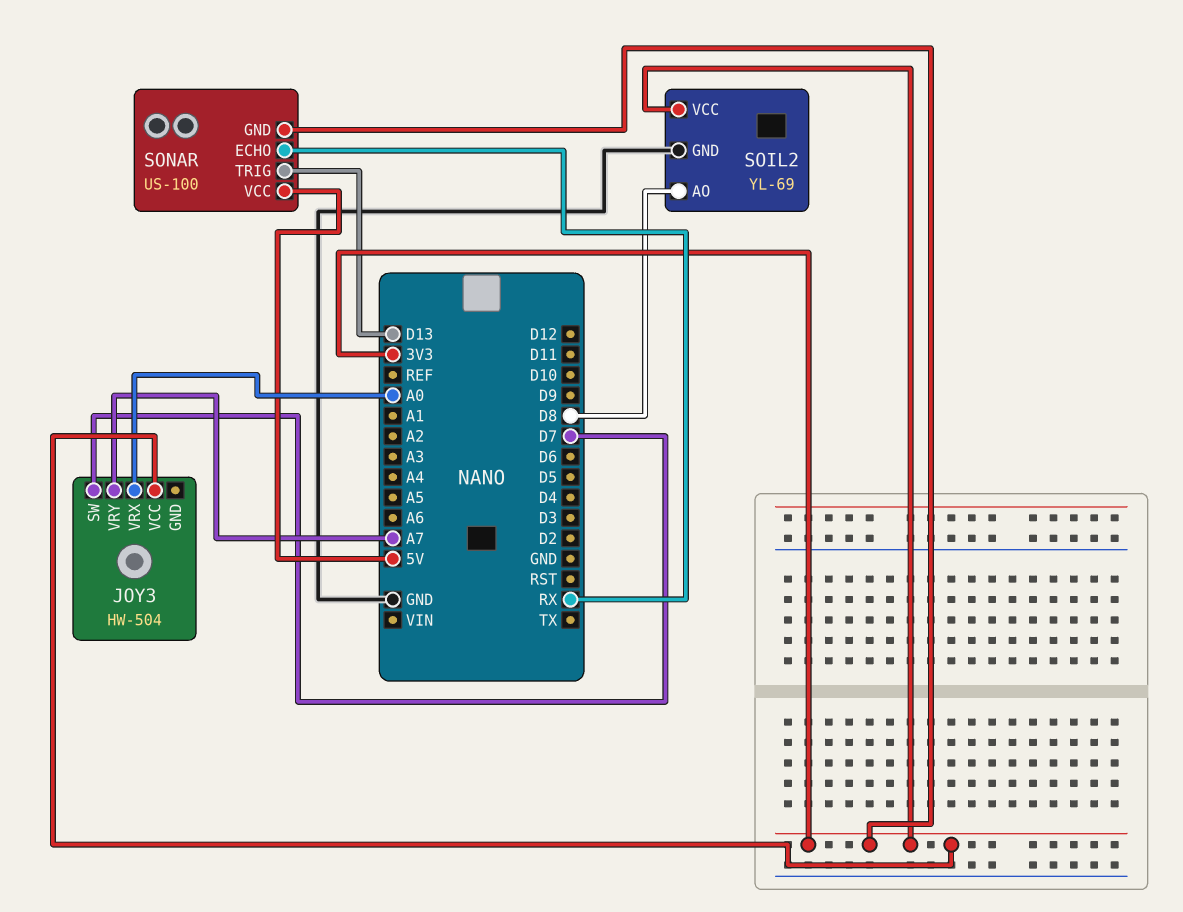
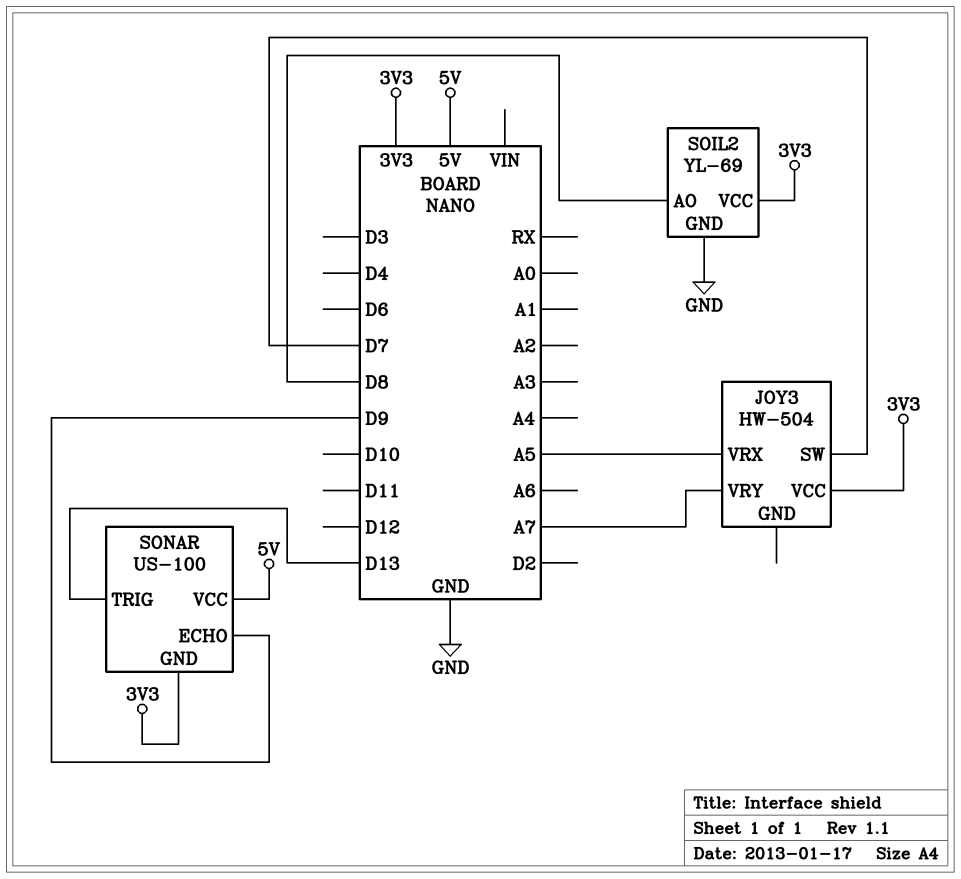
JOY3 pin VRX: A0 -> A5
SONAR pin ECHO: RX -> D9

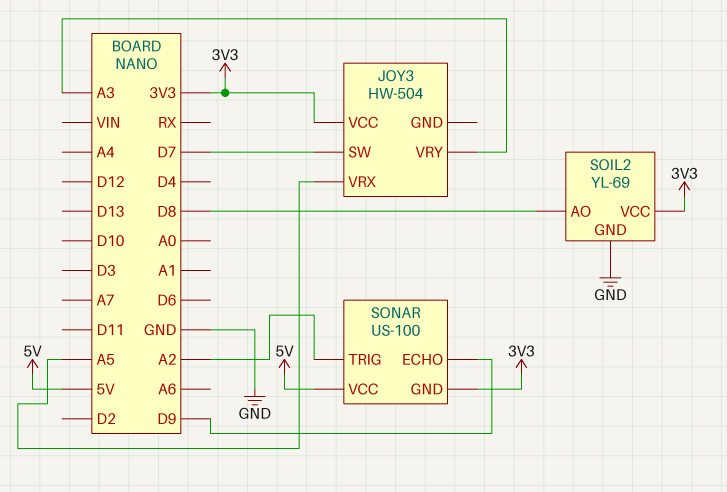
JOY3 pin VRY: A7 -> A3
SONAR pin TRIG: D13 -> A2

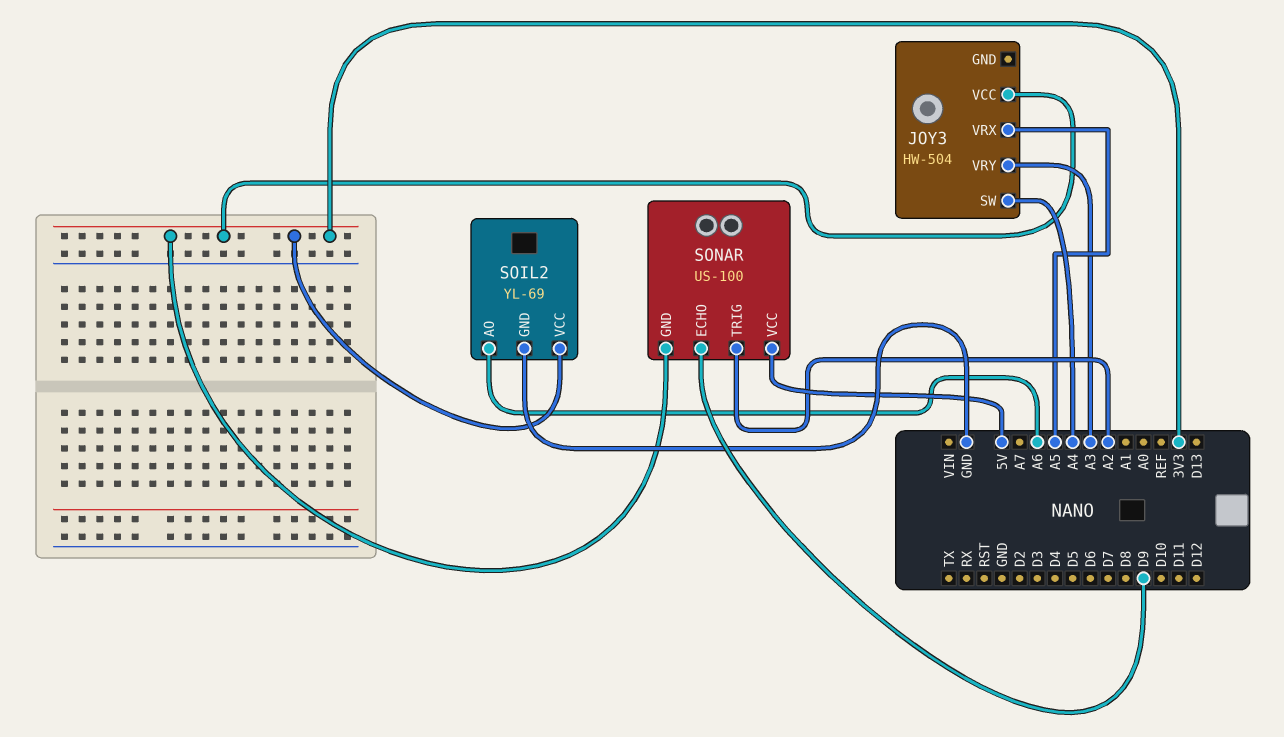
JOY3 pin SW: D7 -> A4
SOIL2 pin AO: D8 -> A6

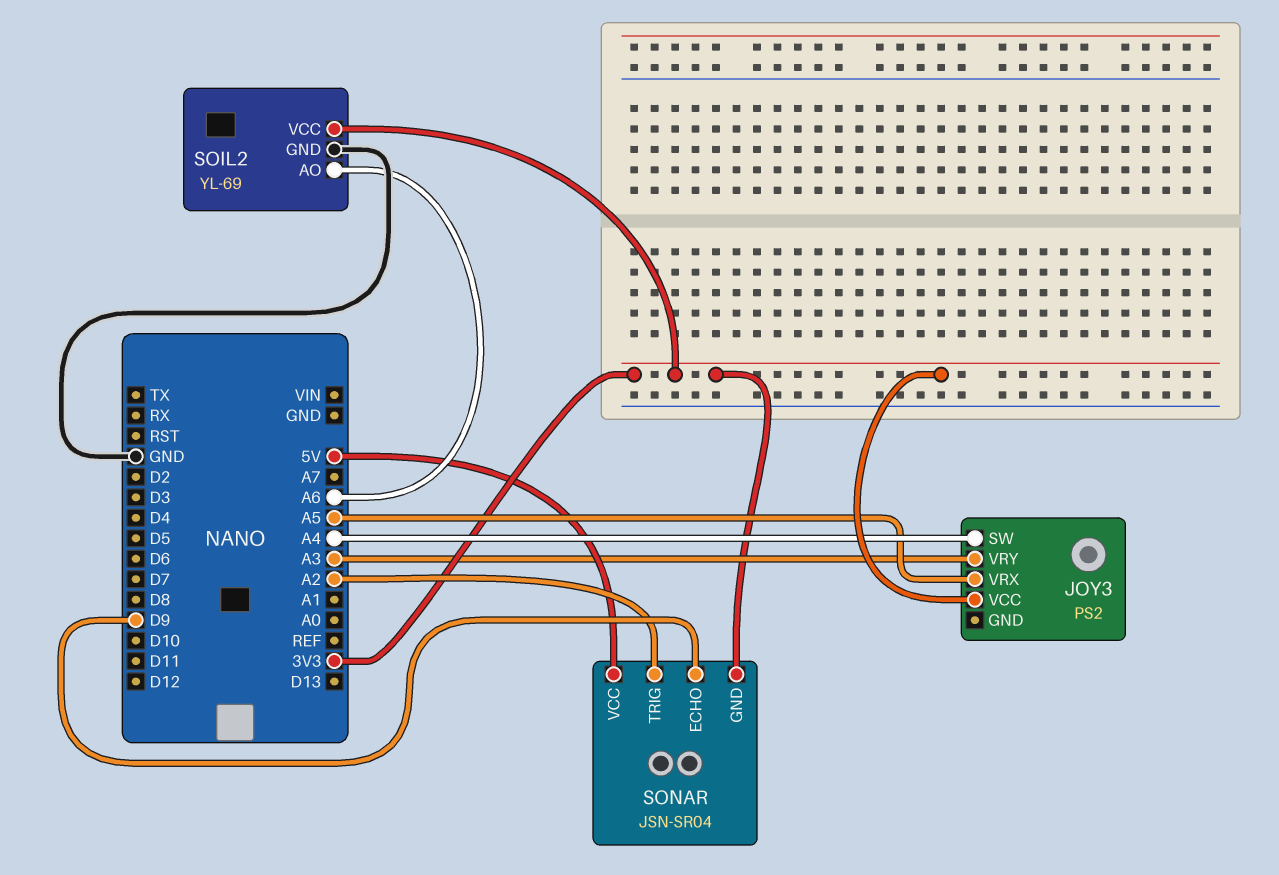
JOY3: HW-504 -> PS2
SONAR: US-100 -> JSN-SR04

